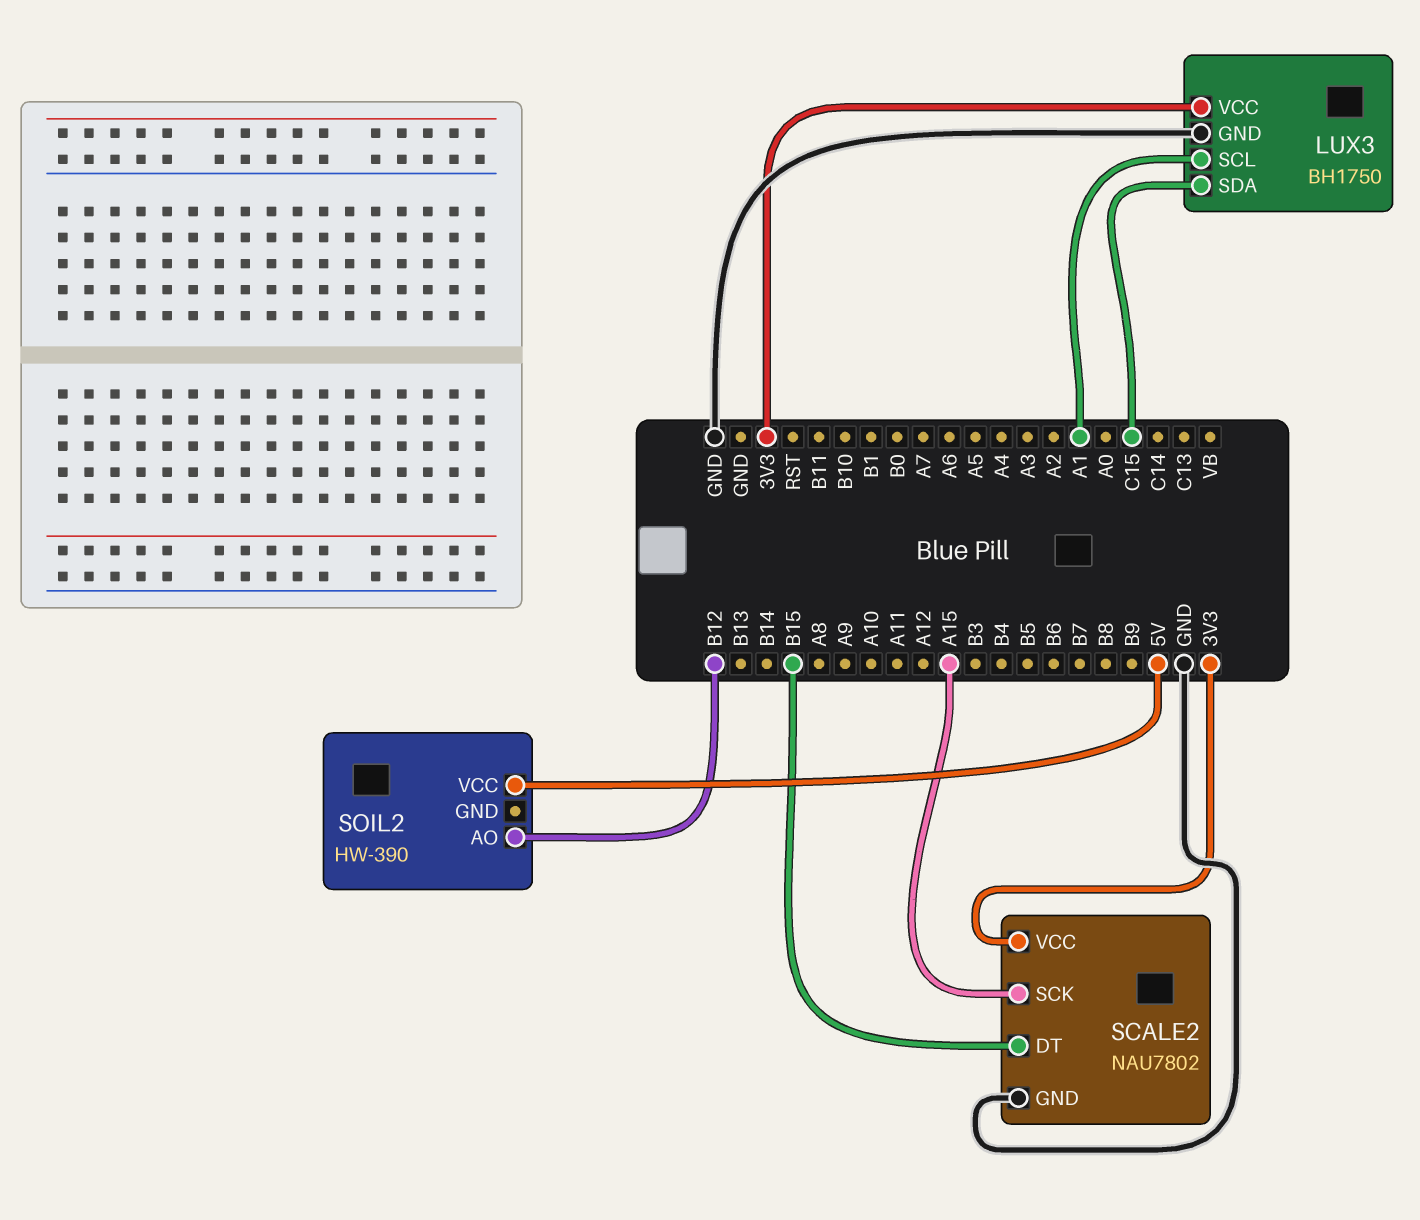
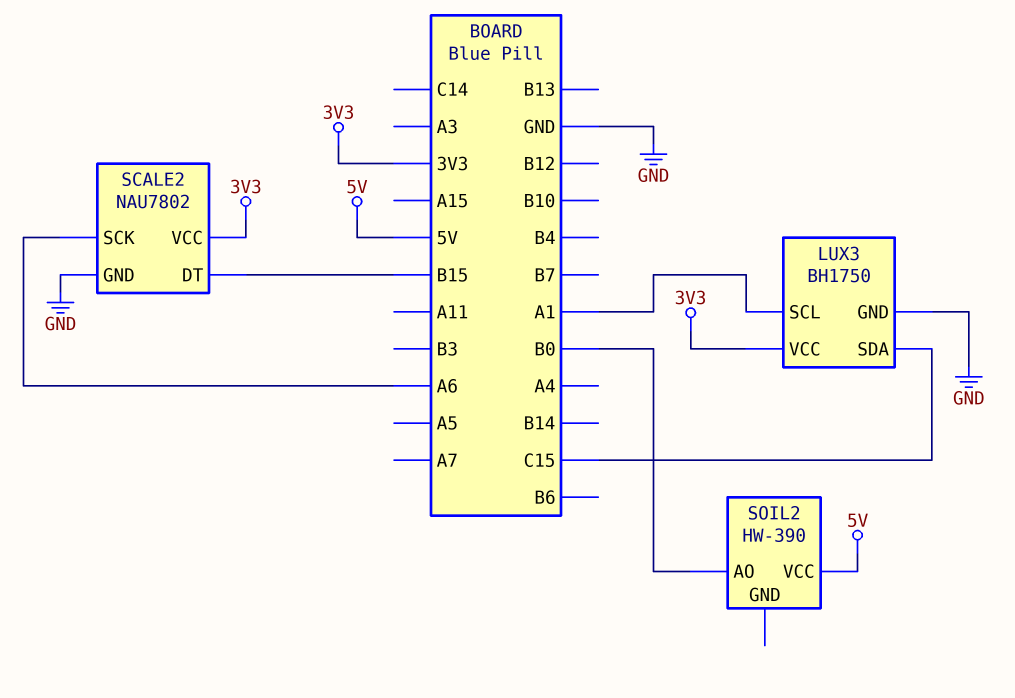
SCALE2 pin SCK: A15 -> A6
SOIL2 pin AO: B12 -> B0

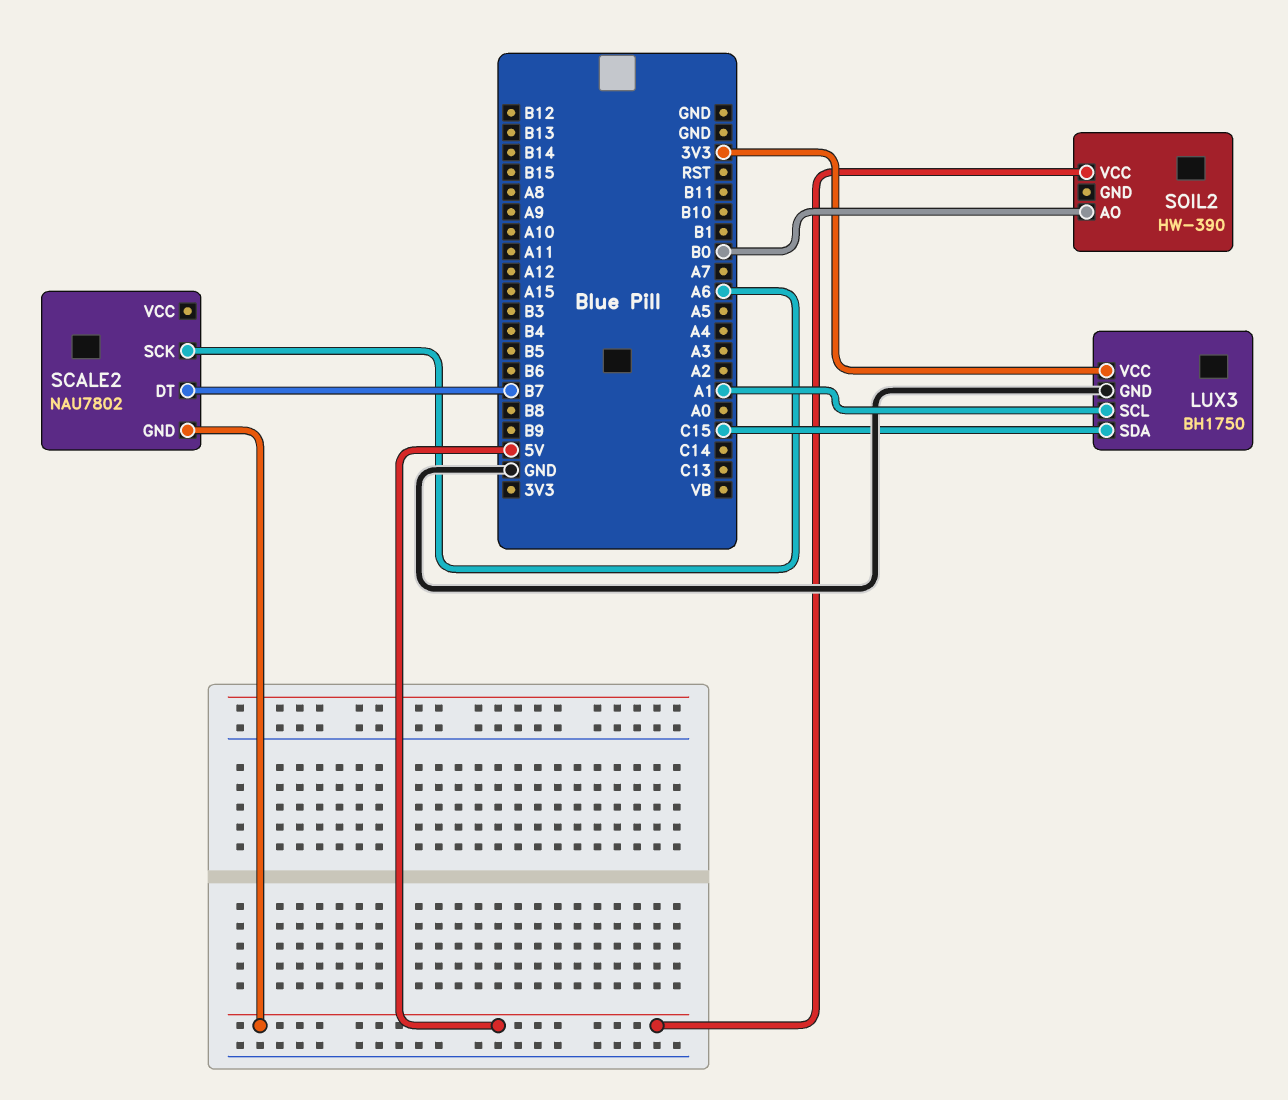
SCALE2 pin DT: B15 -> B7
SCALE2 pin GND: GND -> 5V
SCALE2 pin VCC: 3V3 -> none

